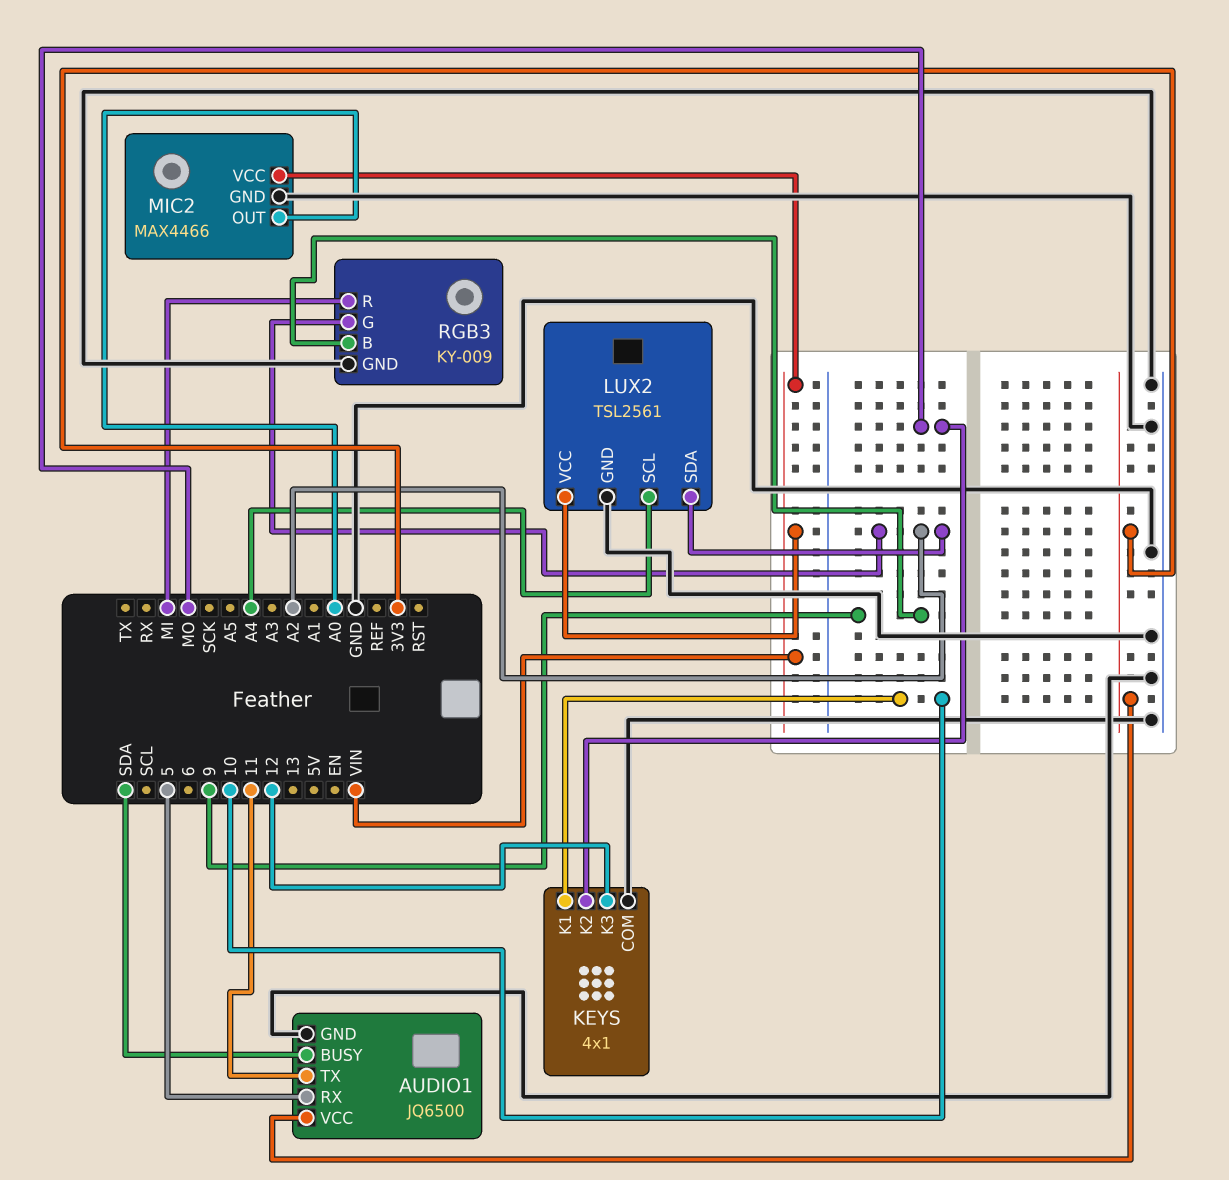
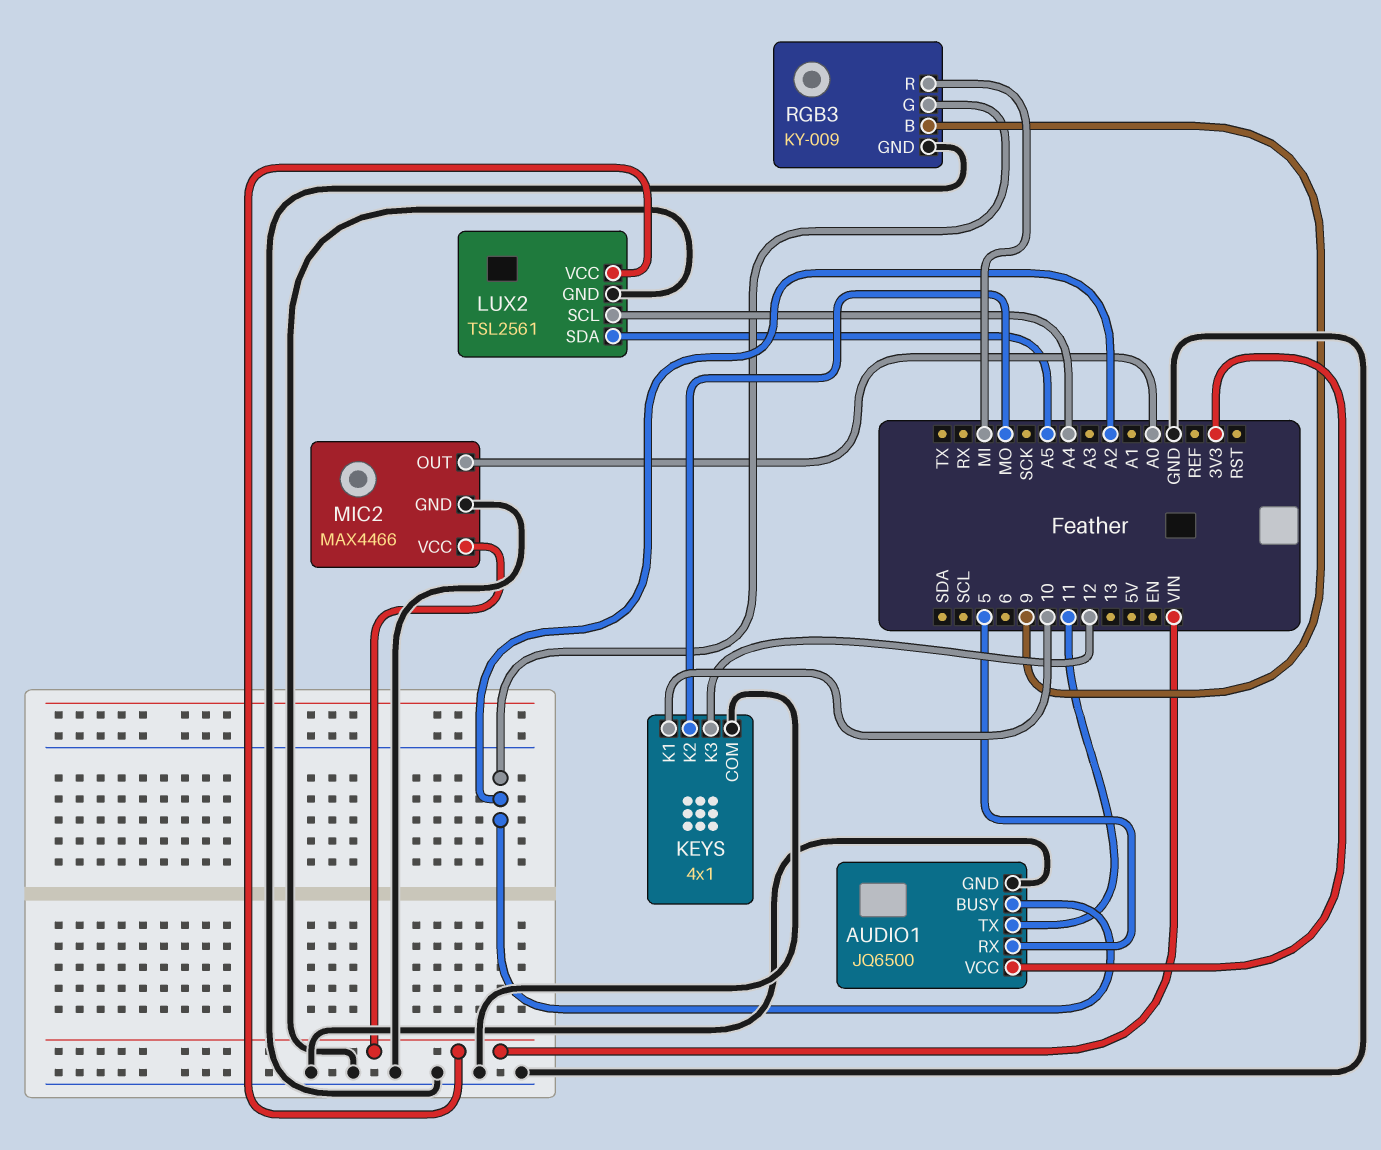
AUDIO1 pin BUSY: SDA -> A2
LUX2 pin SDA: A2 -> A5

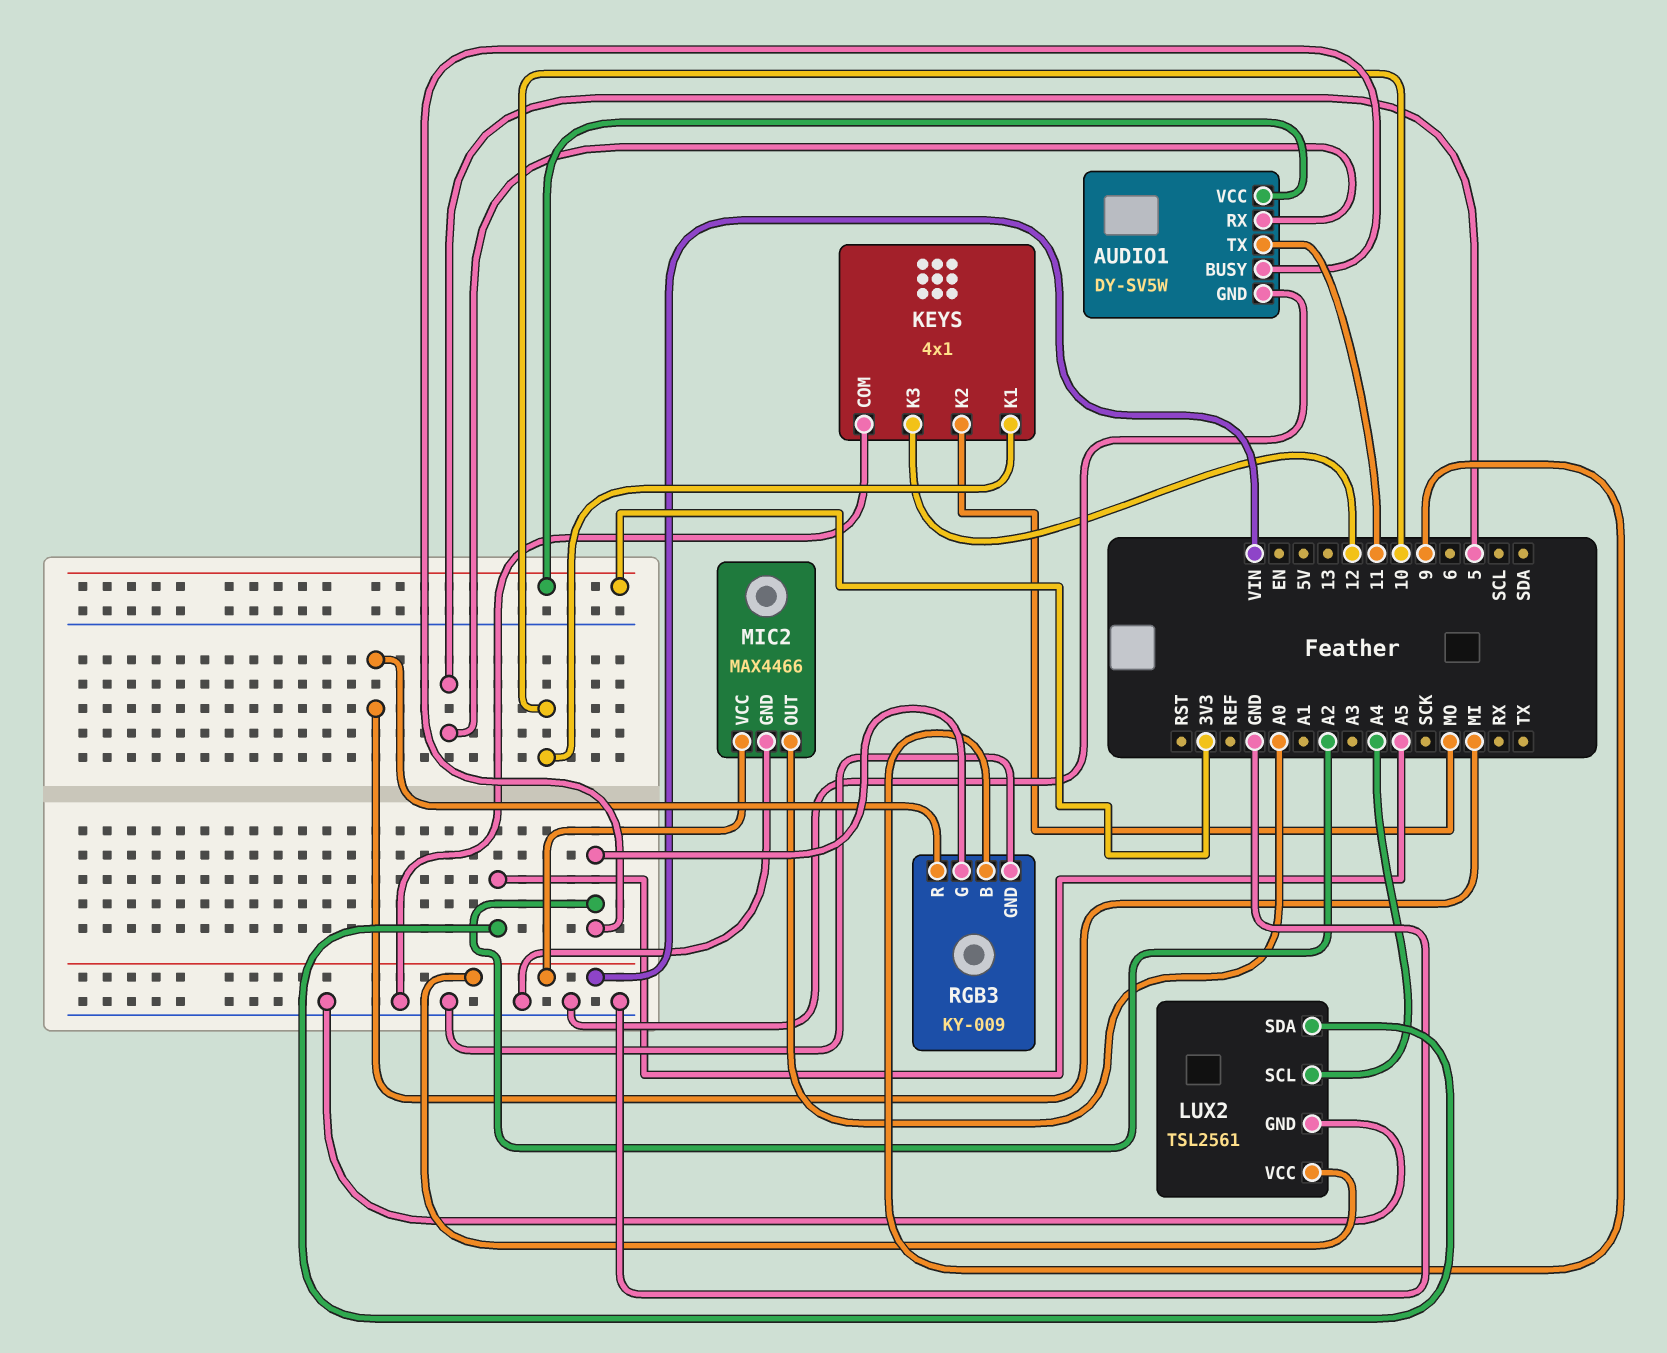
AUDIO1: JQ6500 -> DY-SV5W

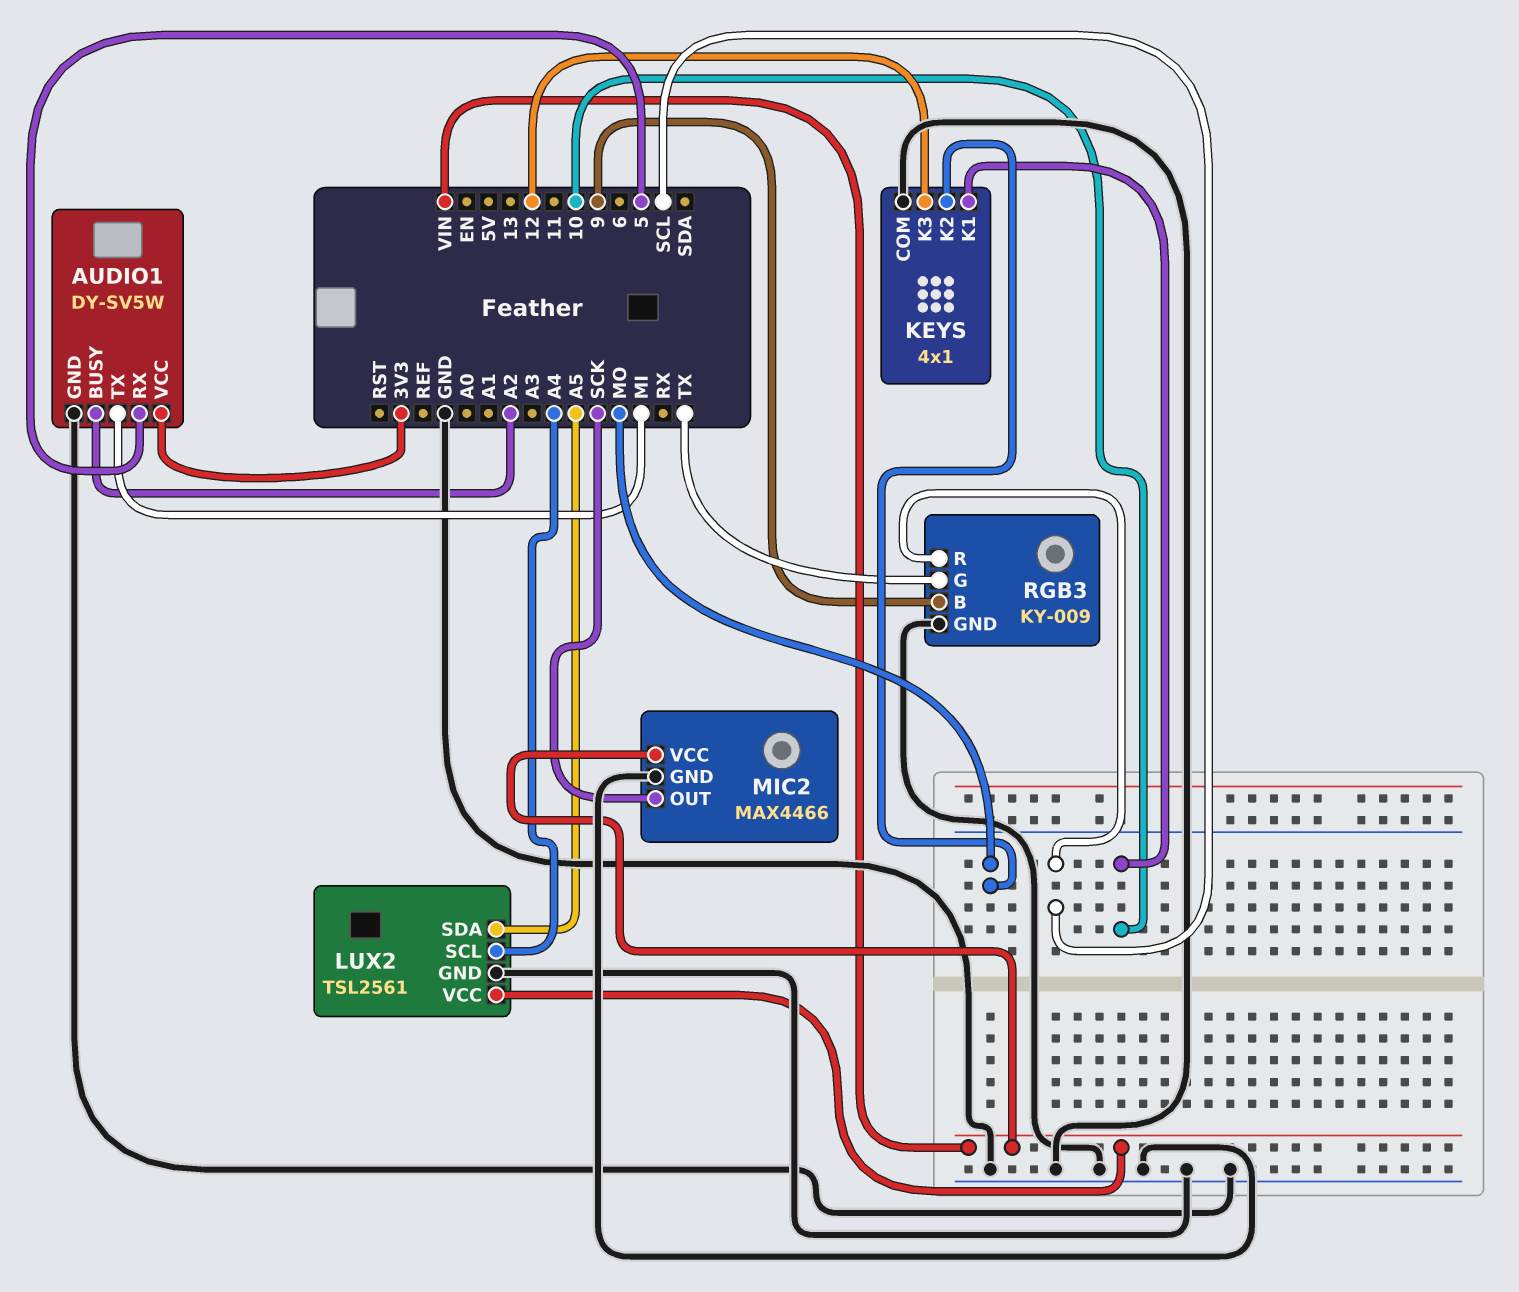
AUDIO1 pin TX: 11 -> MI
MIC2 pin OUT: A0 -> SCK
RGB3 pin G: A2 -> TX
RGB3 pin R: MI -> SCL

